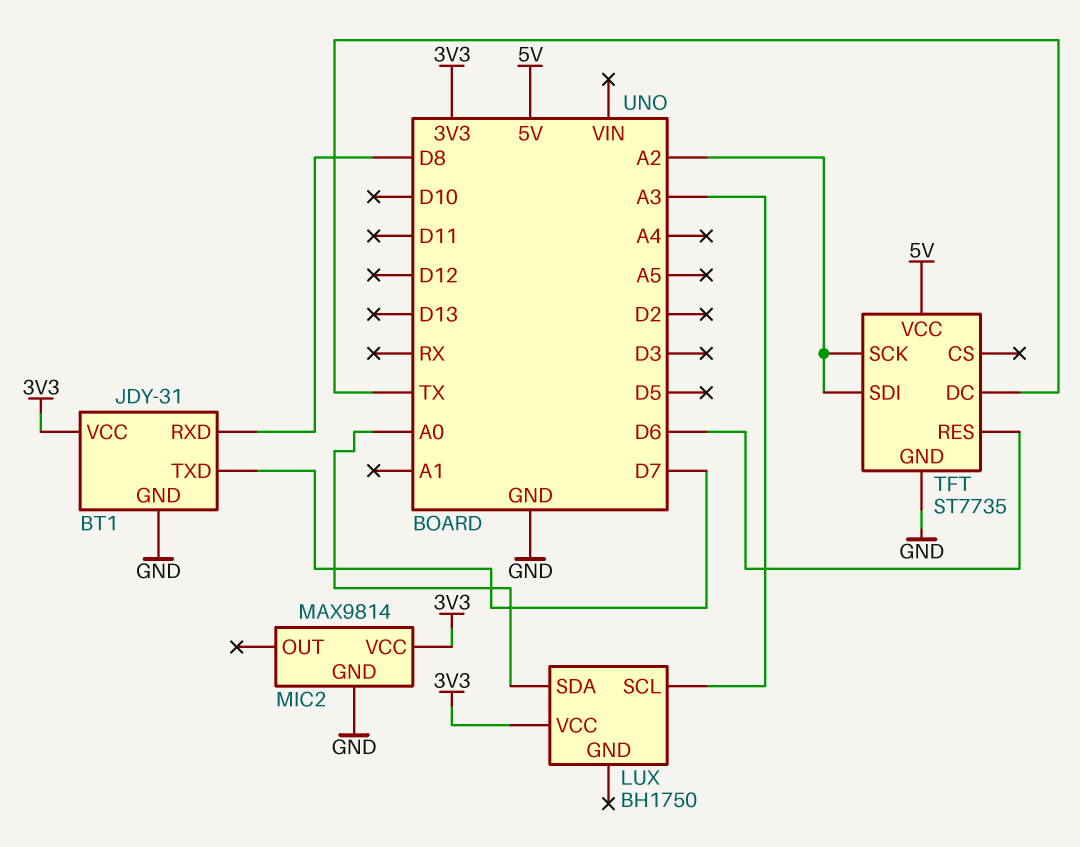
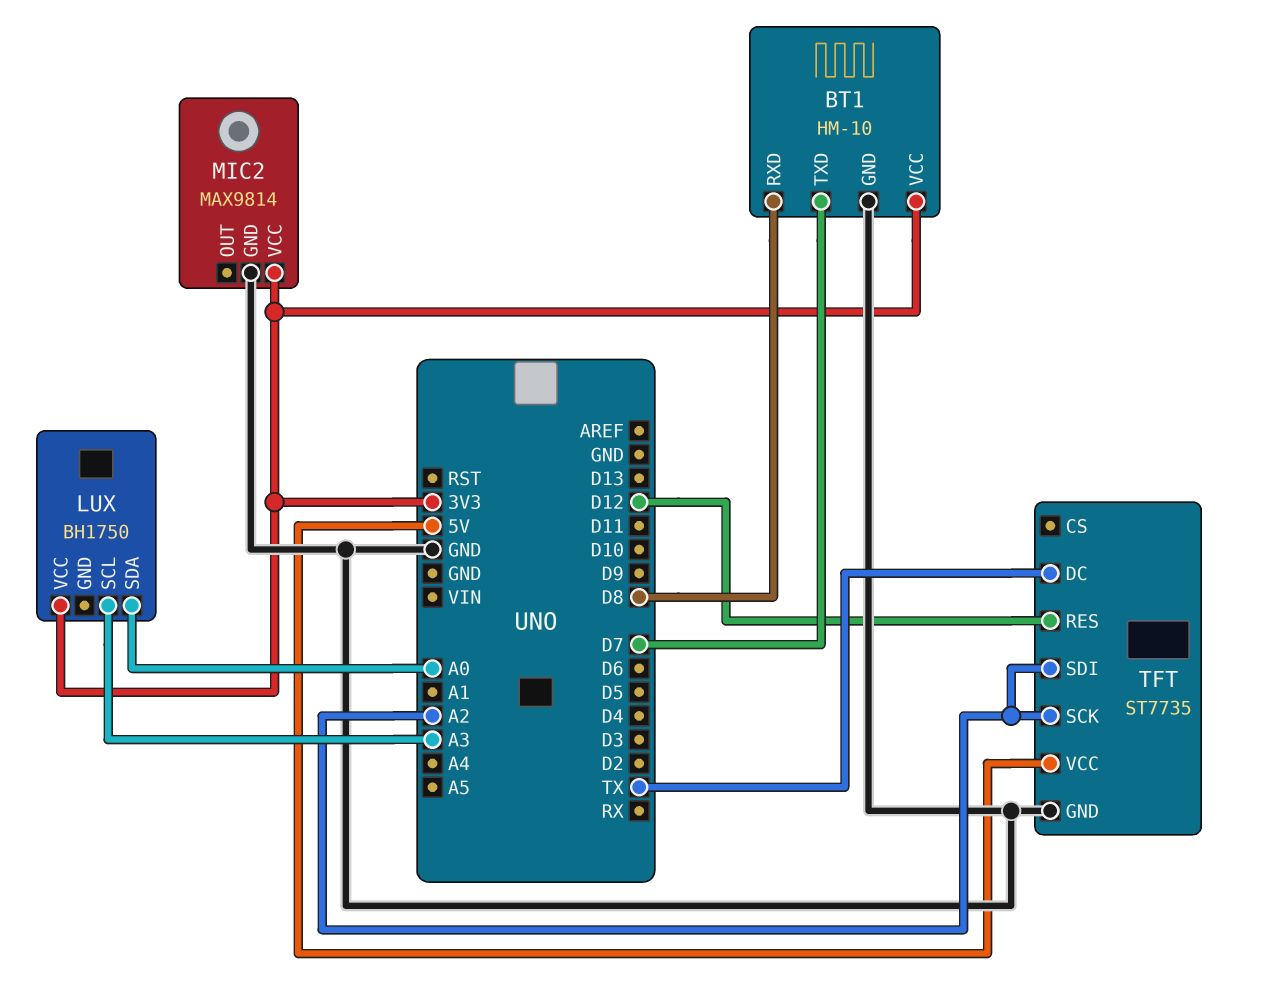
BT1: JDY-31 -> HM-10
TFT pin RES: D6 -> D12

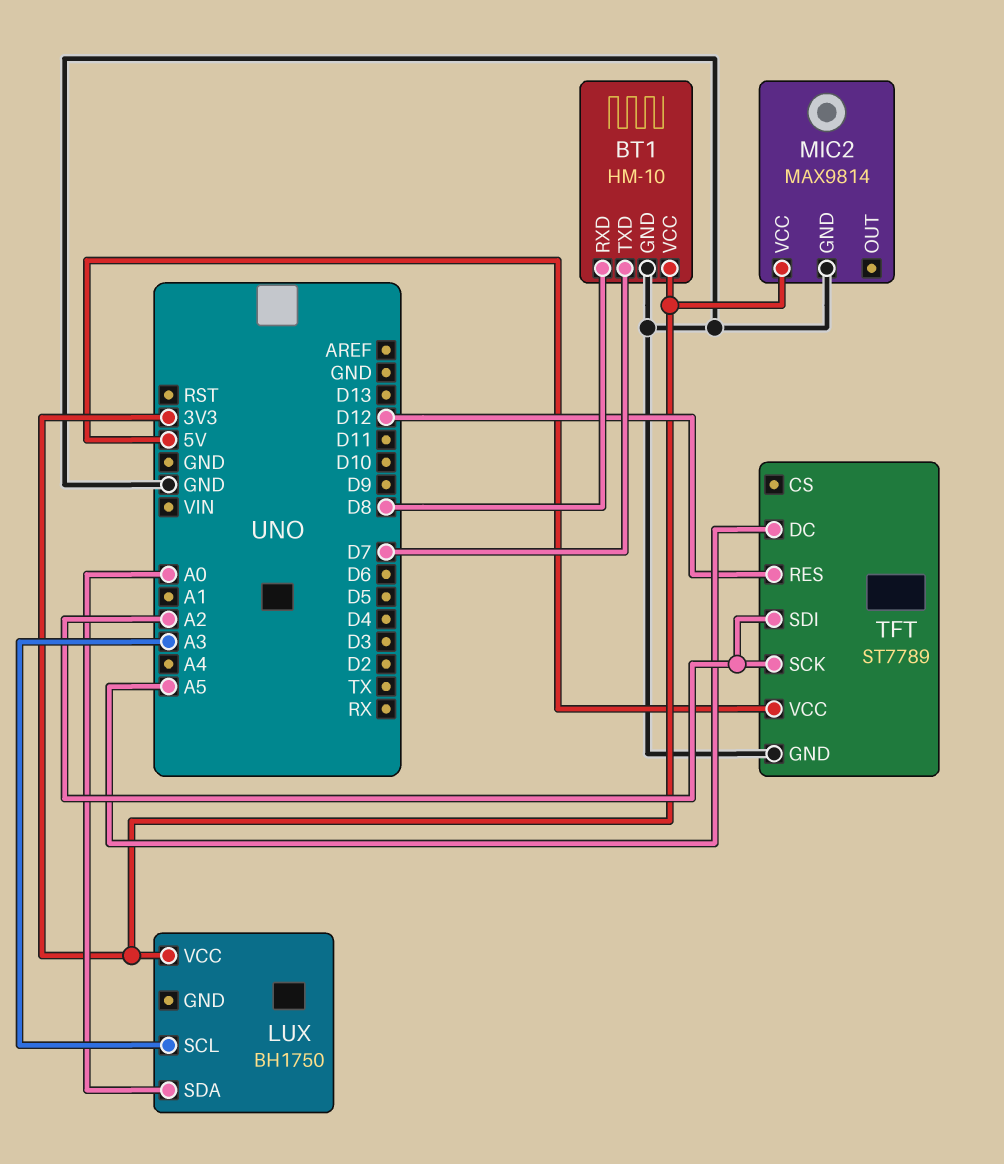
TFT: ST7735 -> ST7789
TFT pin DC: TX -> A5

